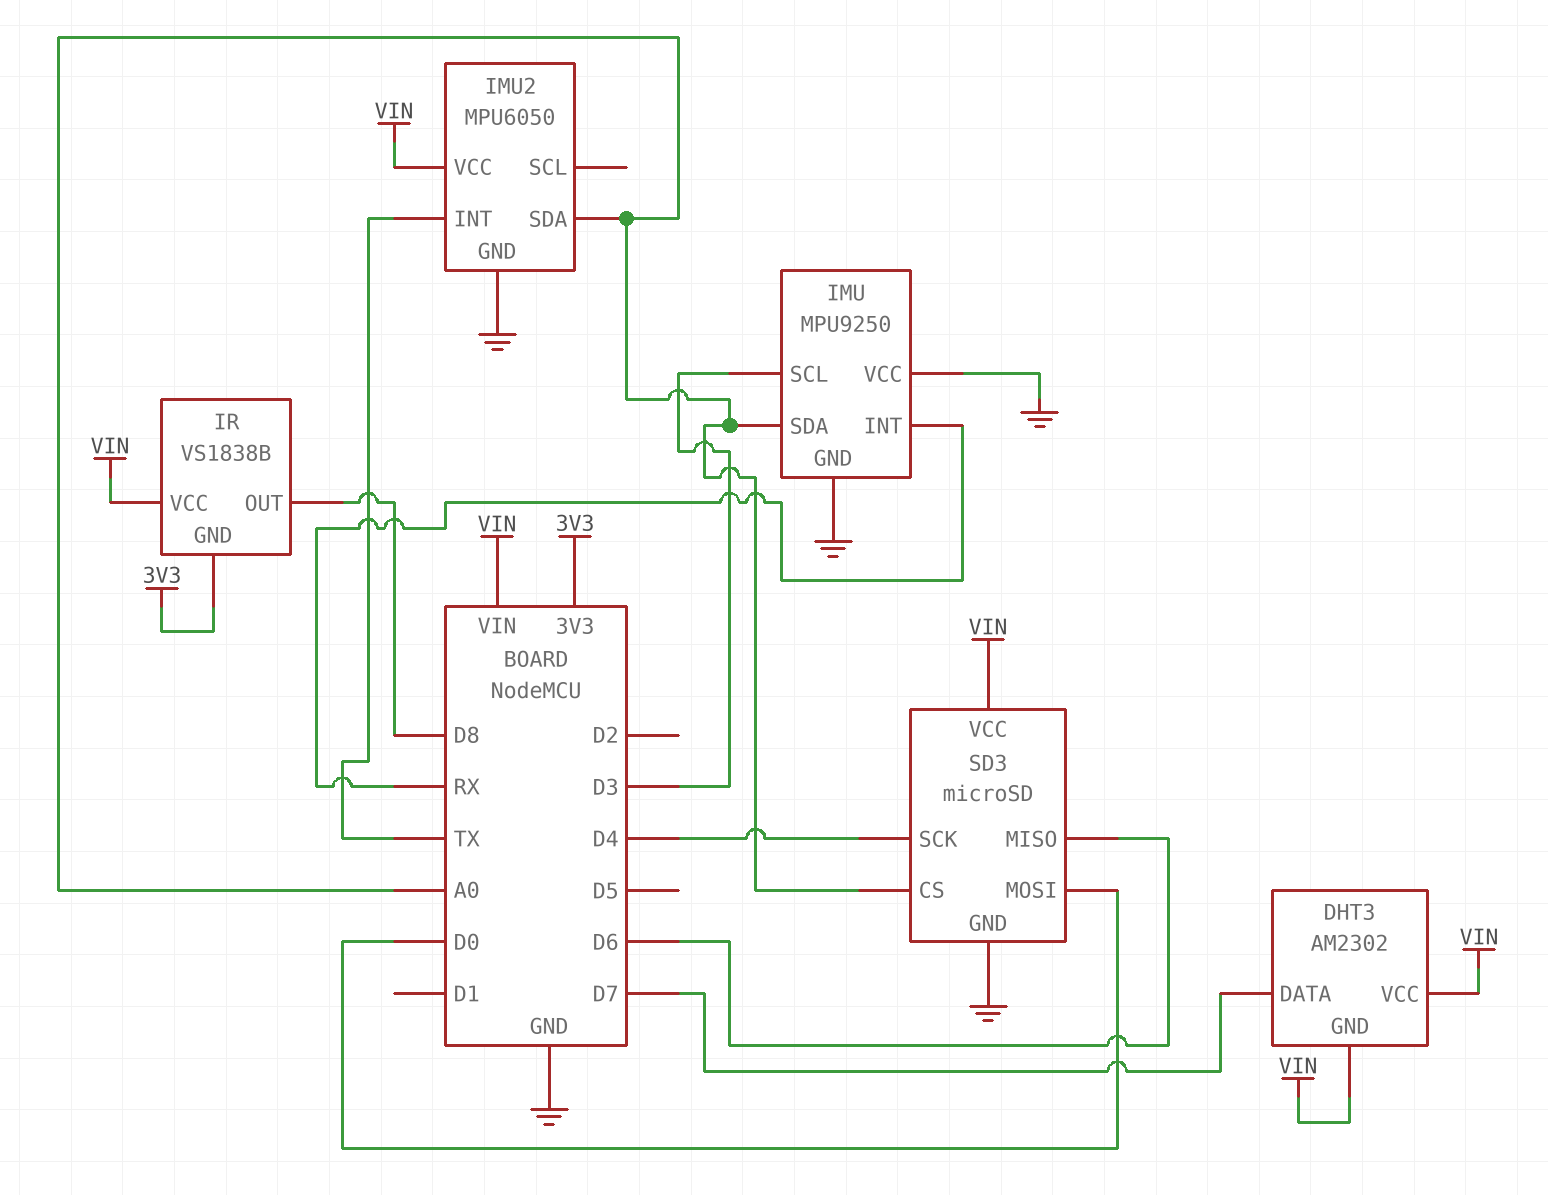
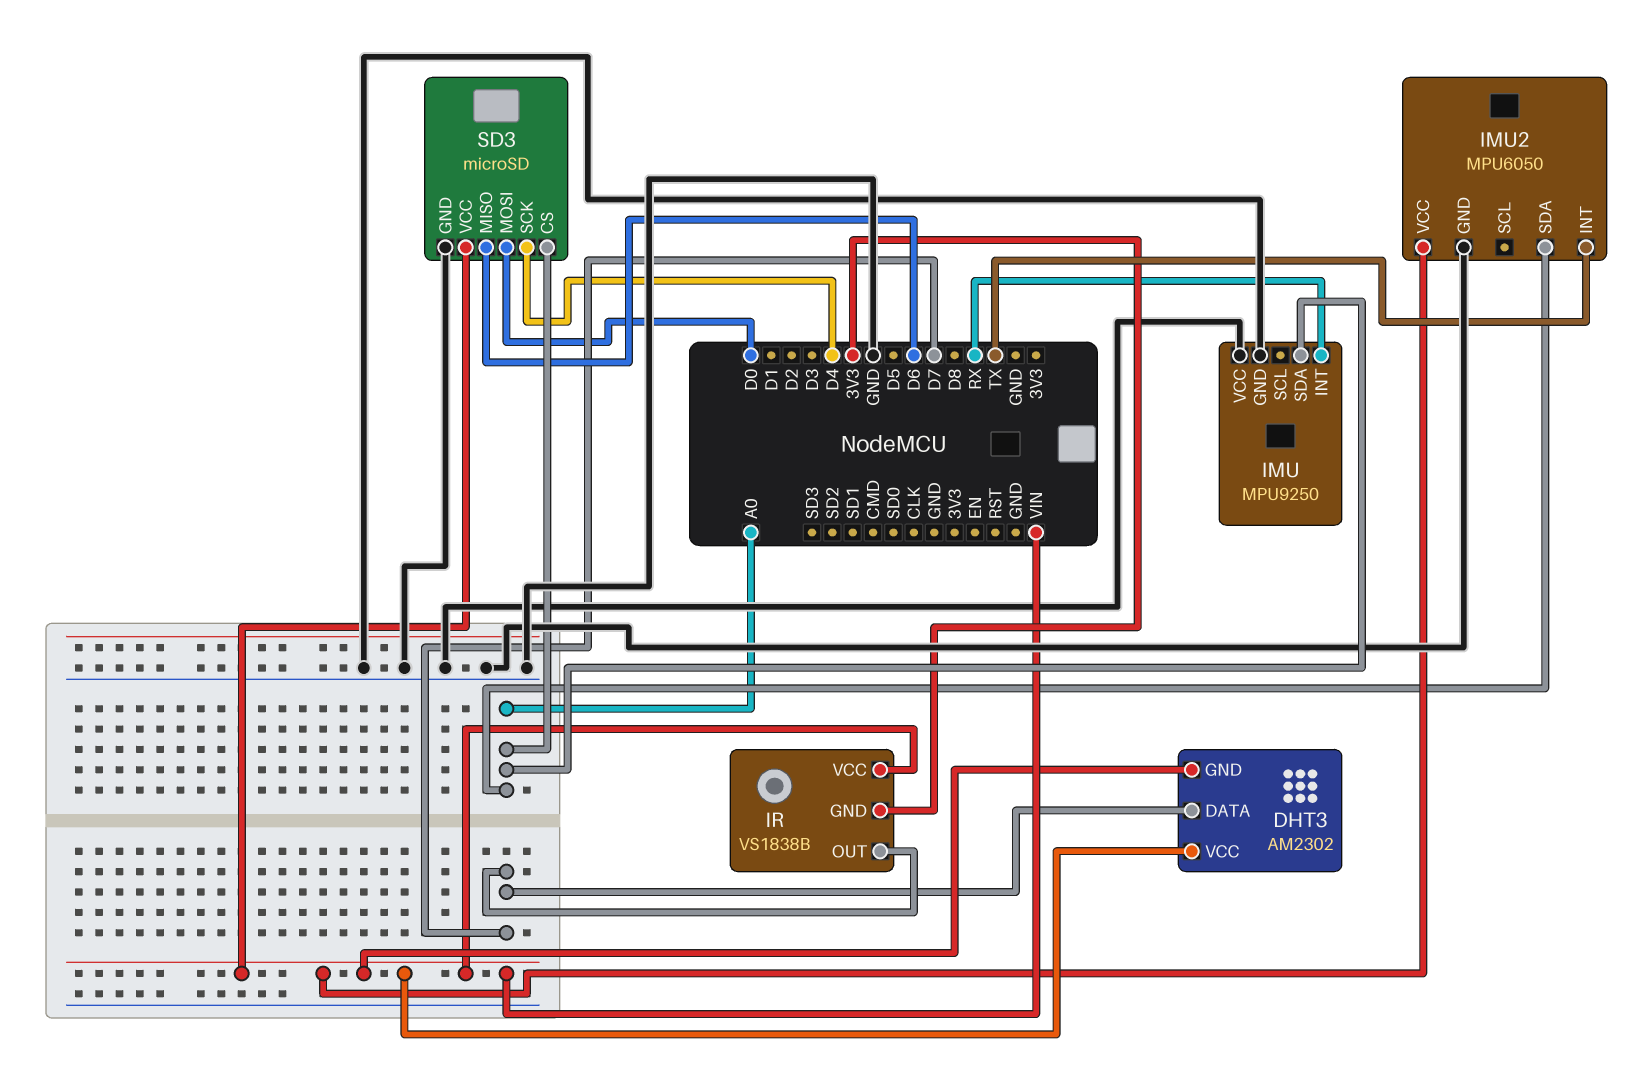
IMU pin SCL: D3 -> none
IR pin OUT: D8 -> D7

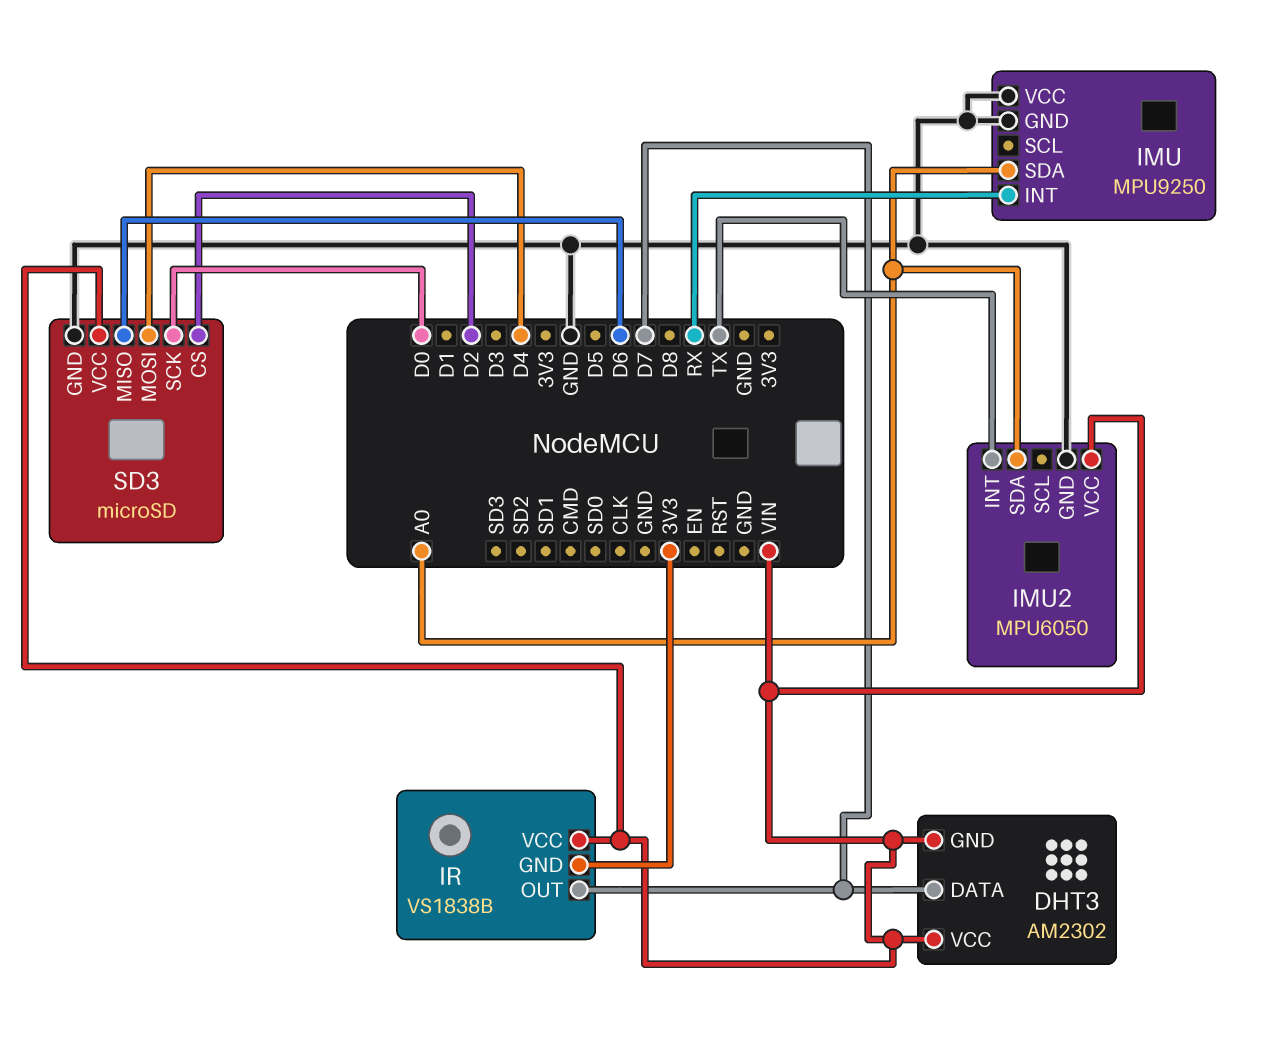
SD3 pin CS: A0 -> D2
SD3 pin MOSI: D0 -> D4
SD3 pin SCK: D4 -> D0

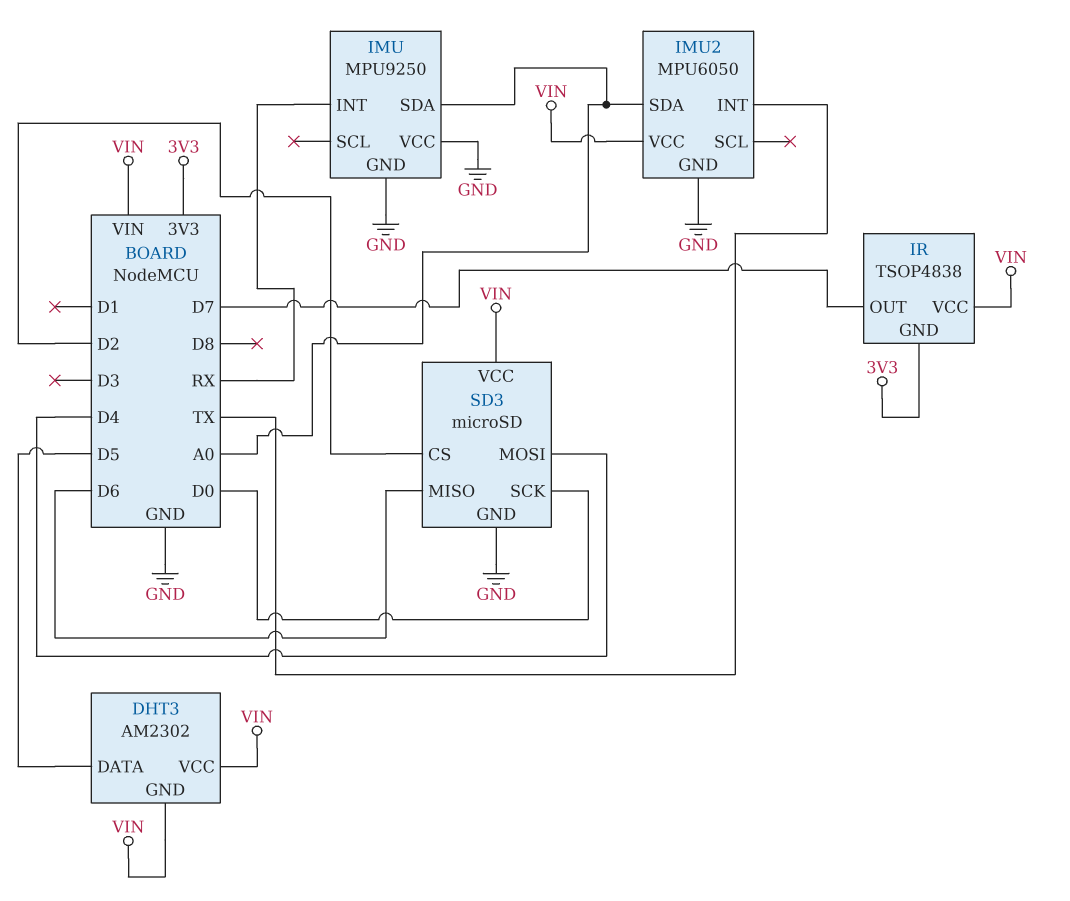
DHT3 pin DATA: D7 -> D5
IR: VS1838B -> TSOP4838

